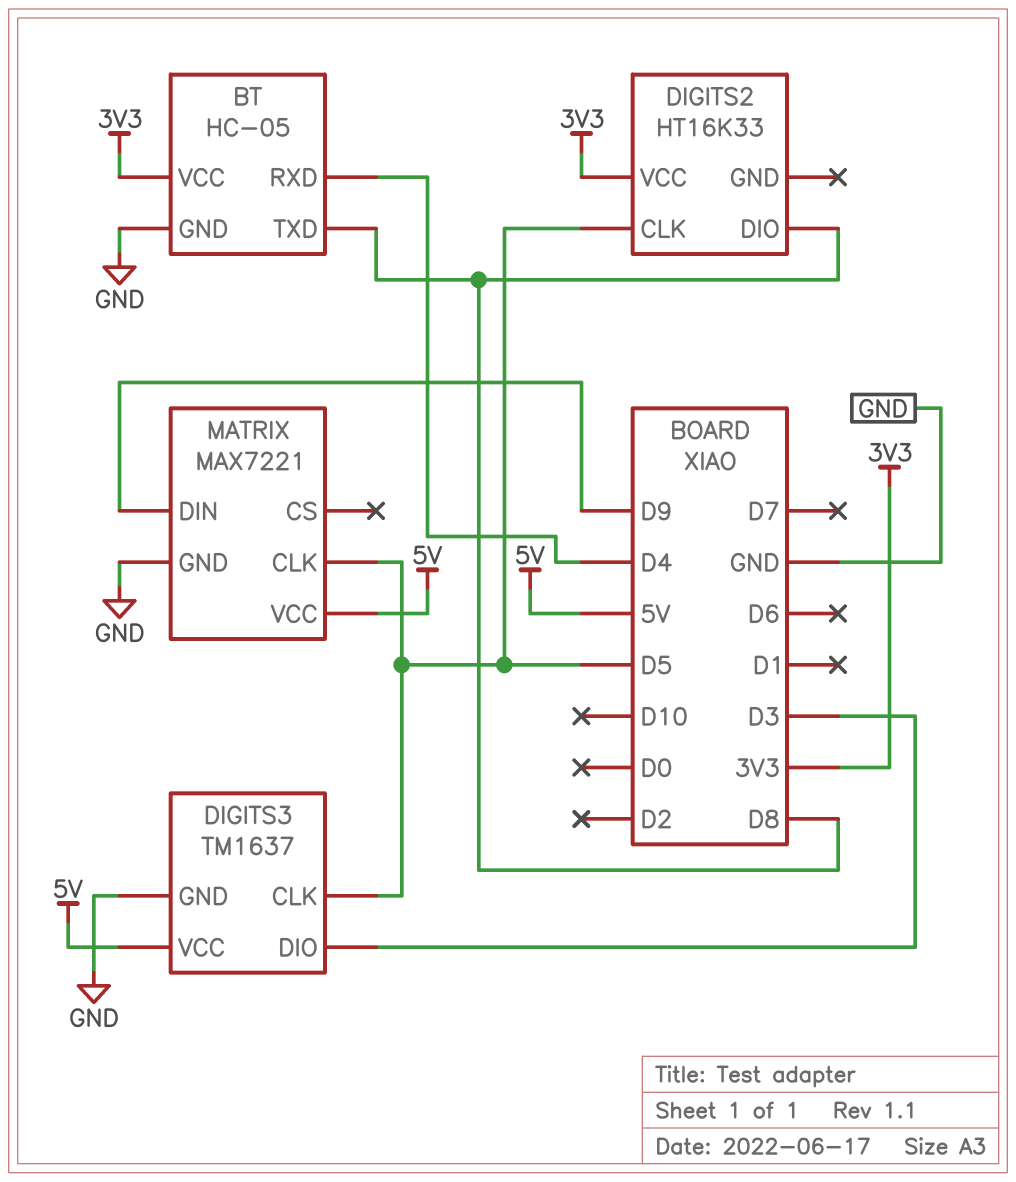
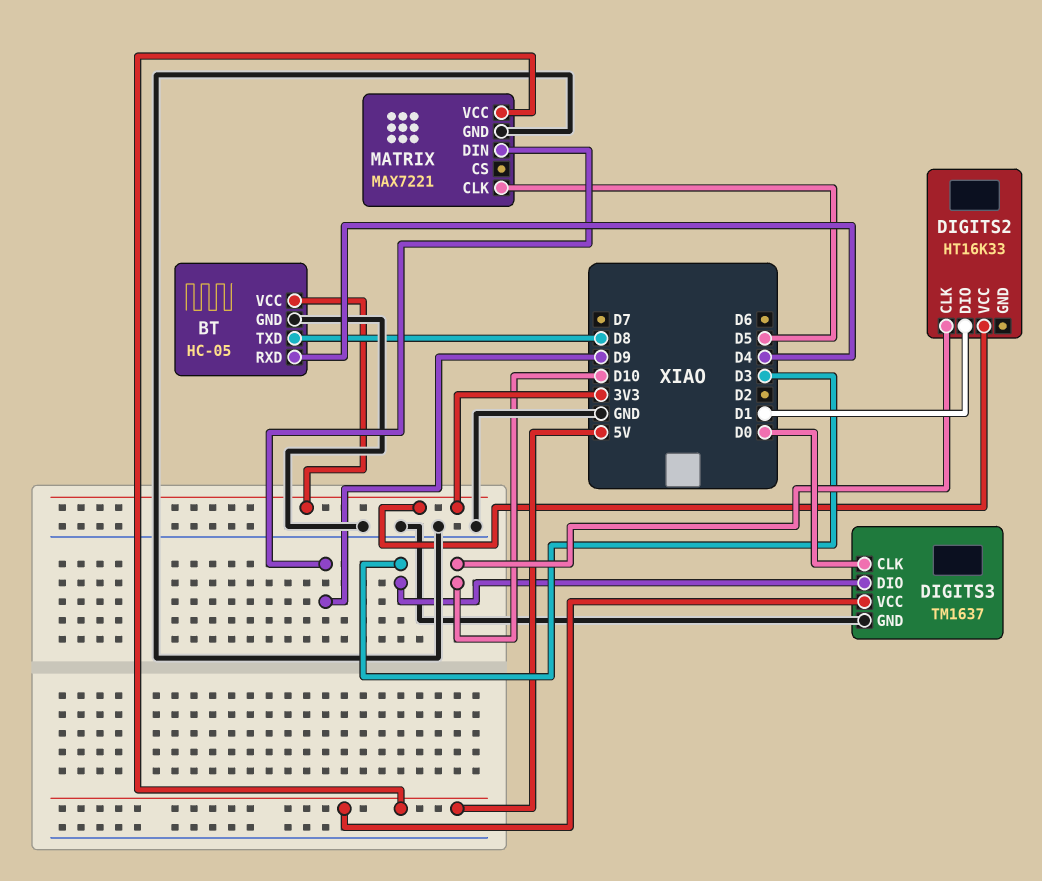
DIGITS2 pin CLK: D5 -> D10
DIGITS2 pin DIO: D8 -> D1
DIGITS3 pin CLK: D5 -> D0

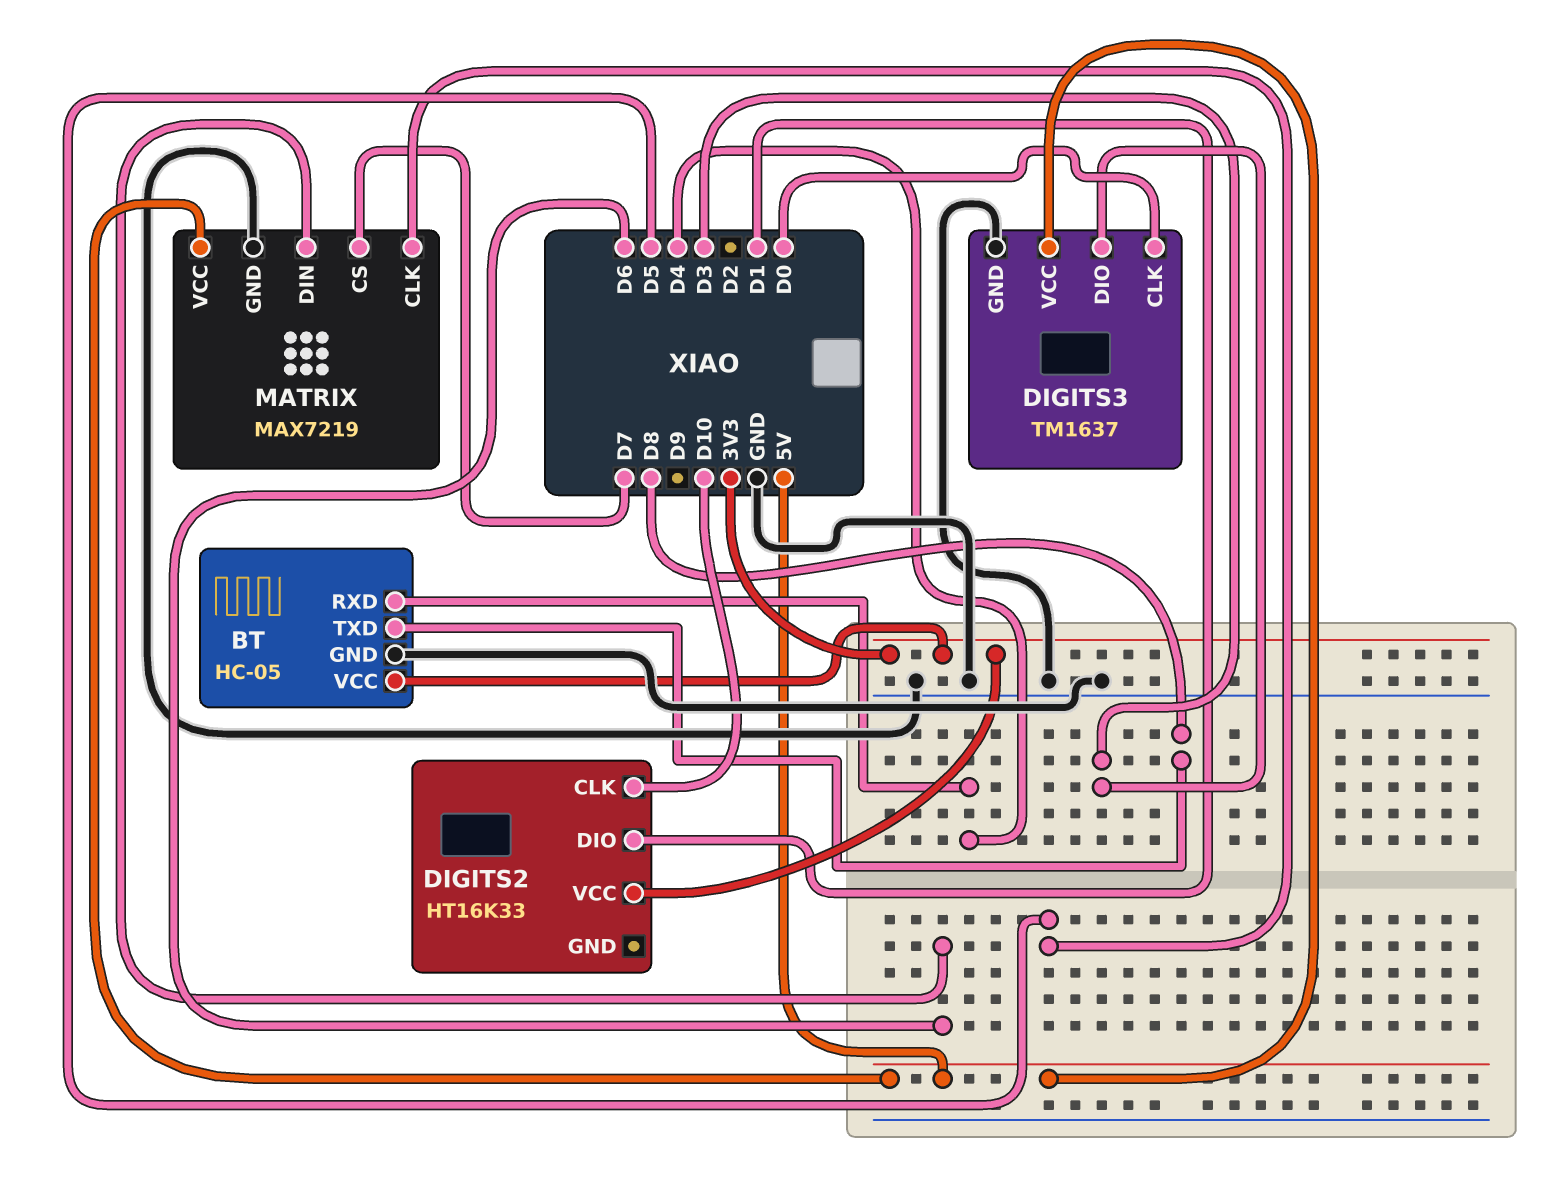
MATRIX: MAX7221 -> MAX7219
MATRIX pin CS: none -> D7
MATRIX pin DIN: D9 -> D6

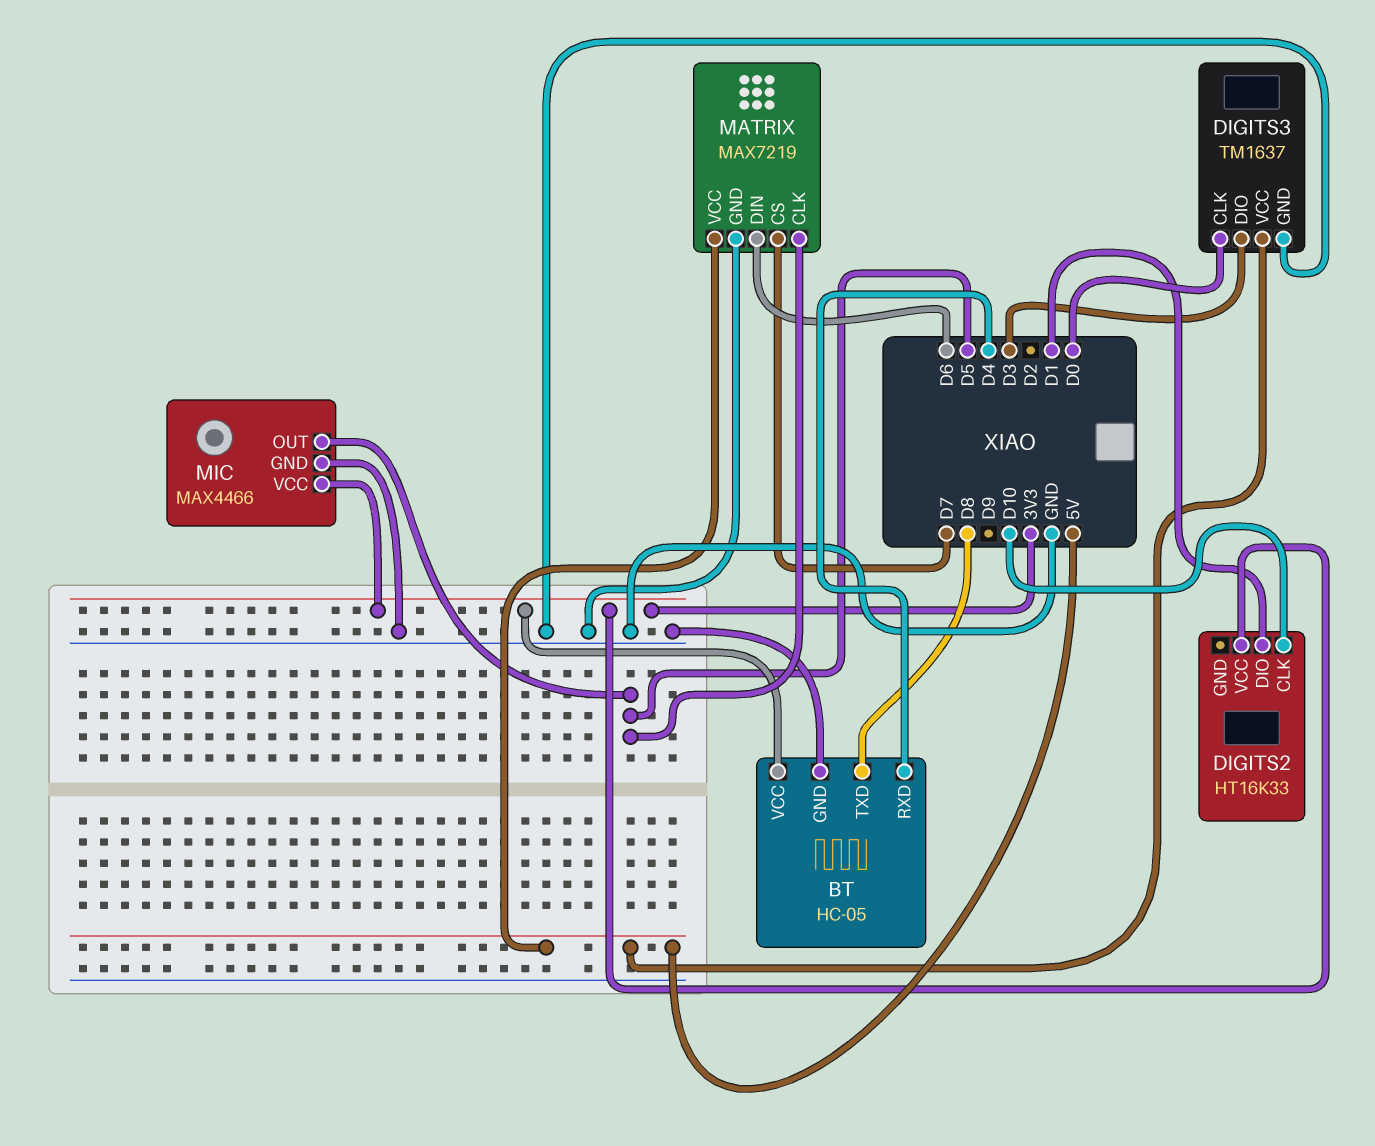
MIC: none -> MAX4466
MIC pin GND: none -> GND
MIC pin OUT: none -> D5
MIC pin VCC: none -> 3V3

